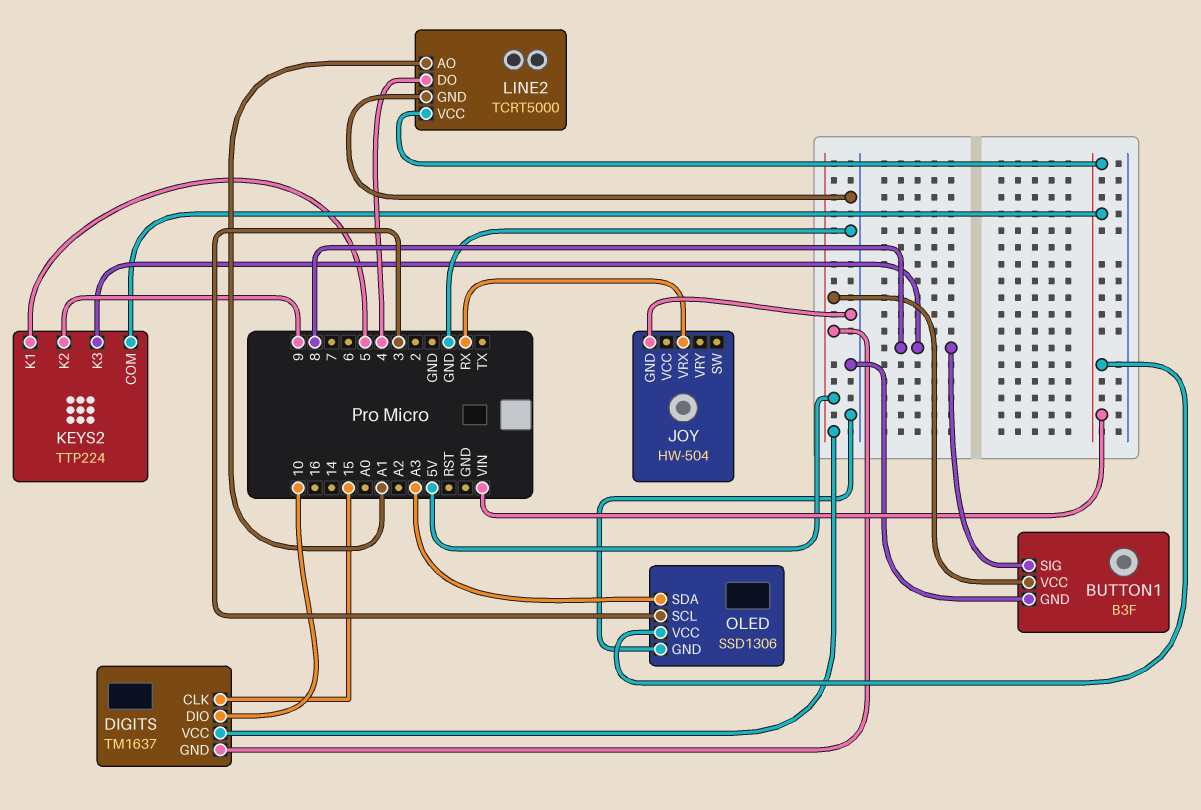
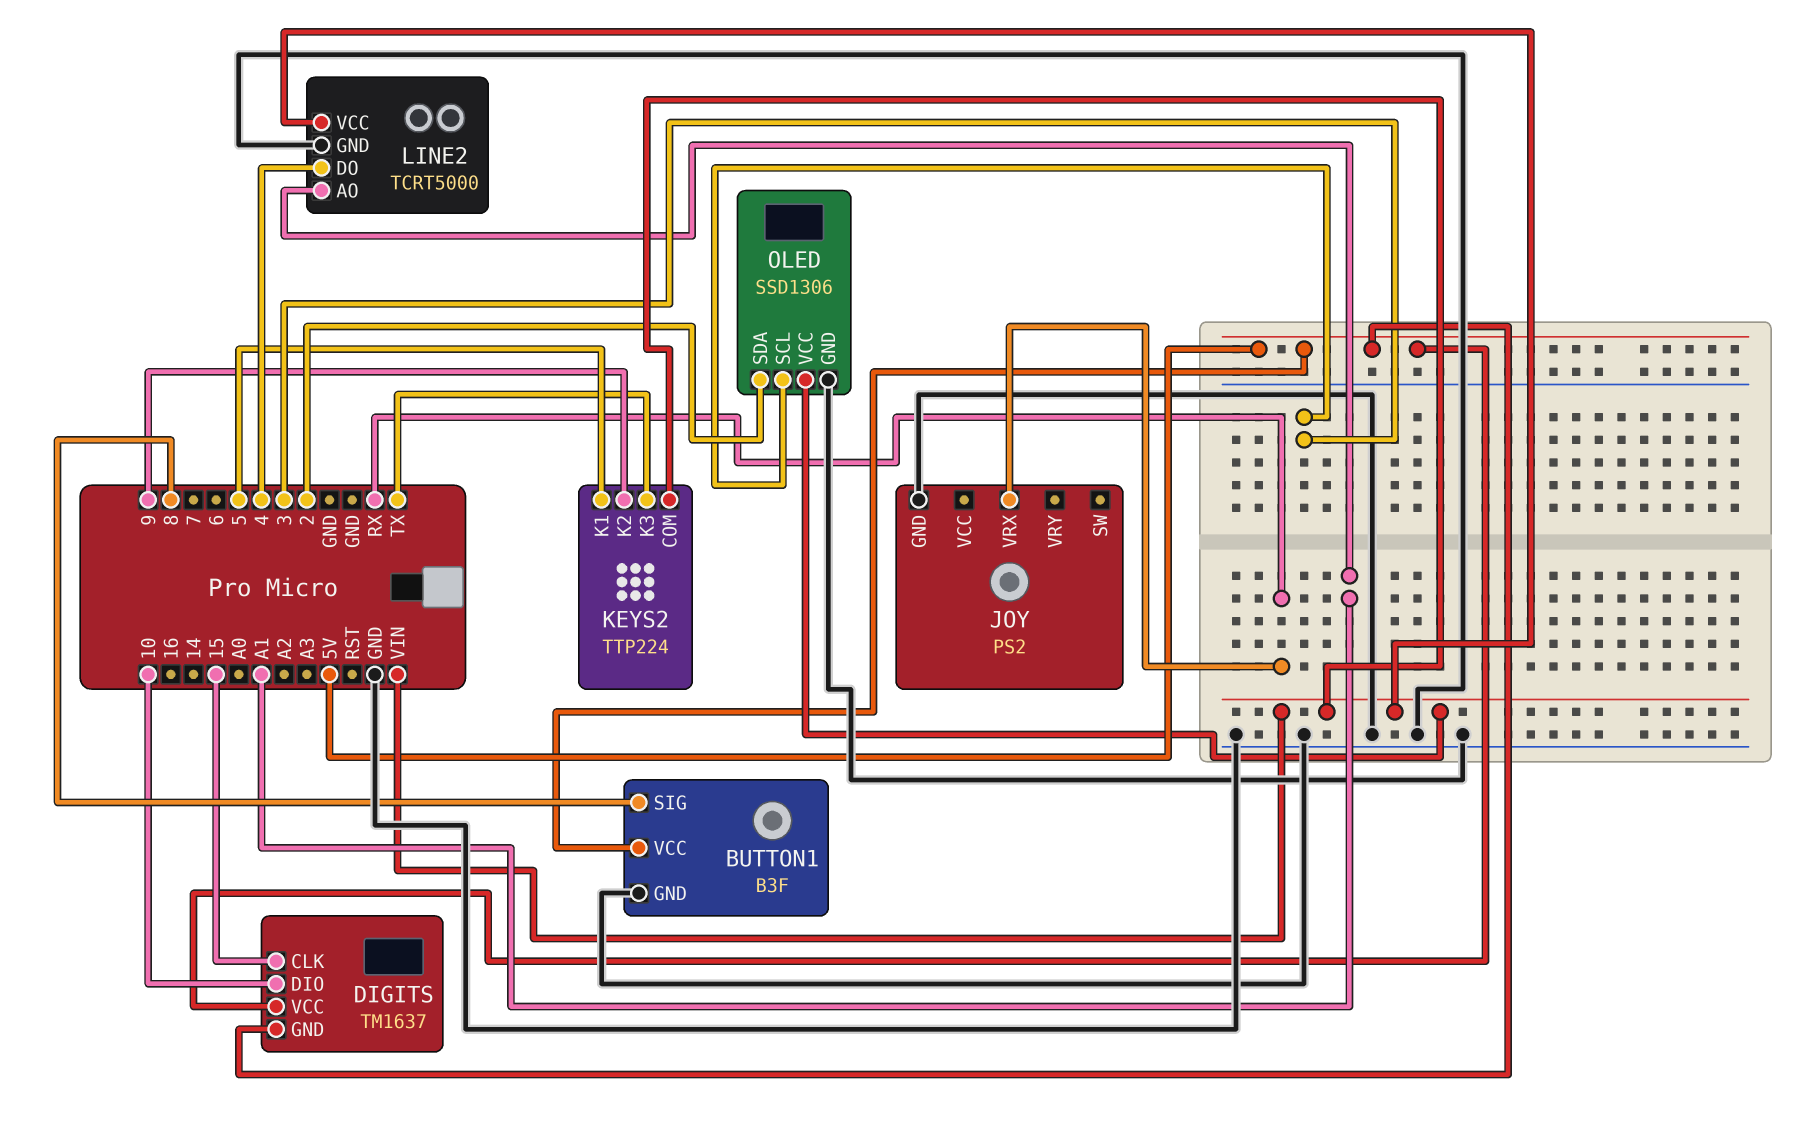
JOY: HW-504 -> PS2
KEYS2 pin K3: 8 -> TX
OLED pin SDA: A3 -> 2

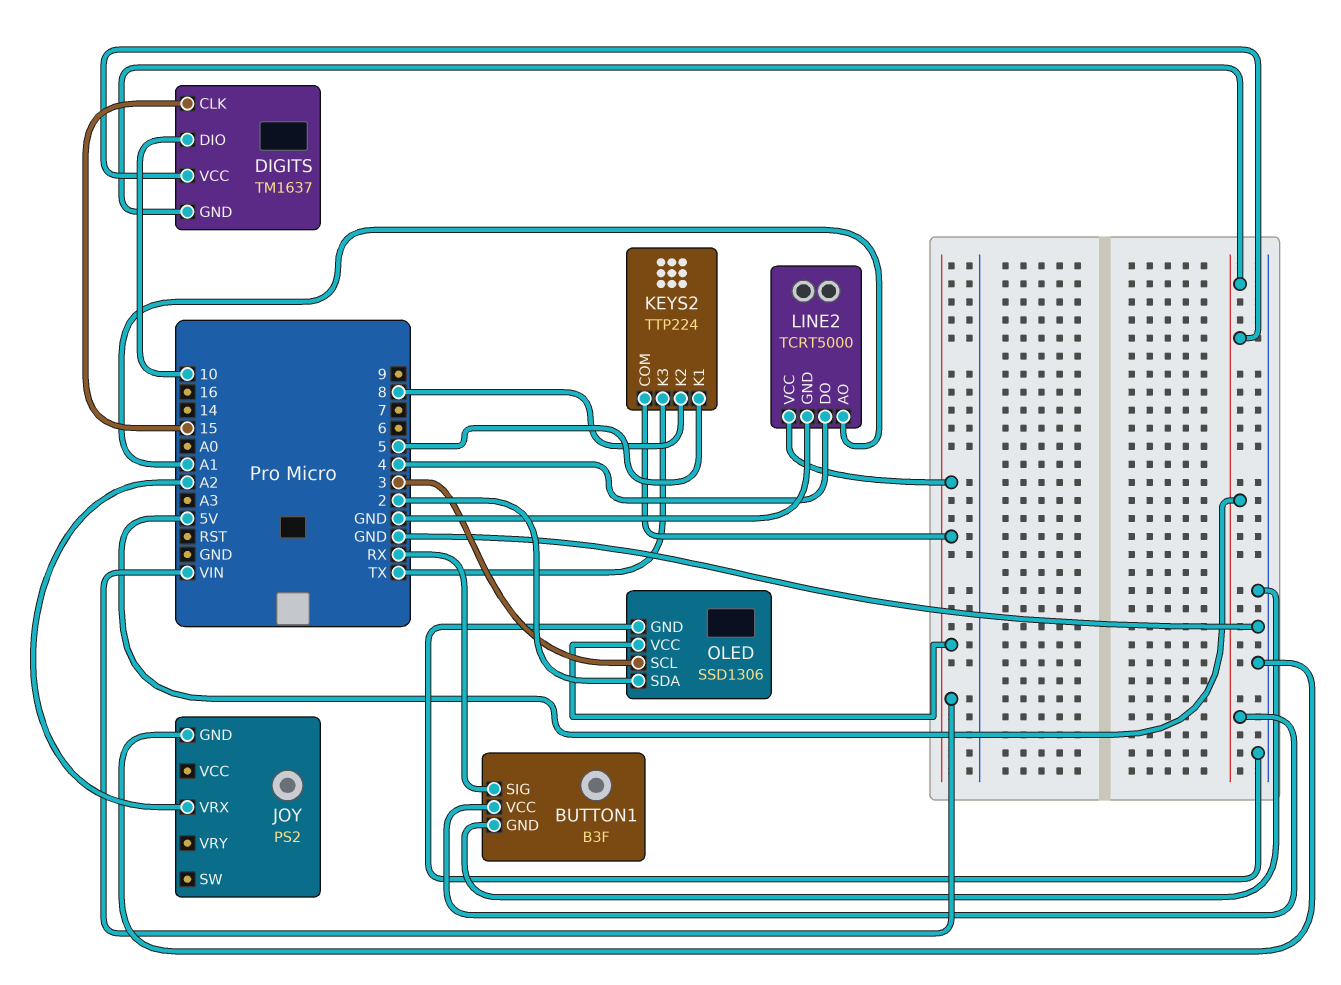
BUTTON1 pin SIG: 8 -> RX
JOY pin VRX: RX -> A2
KEYS2 pin K2: 9 -> 8

